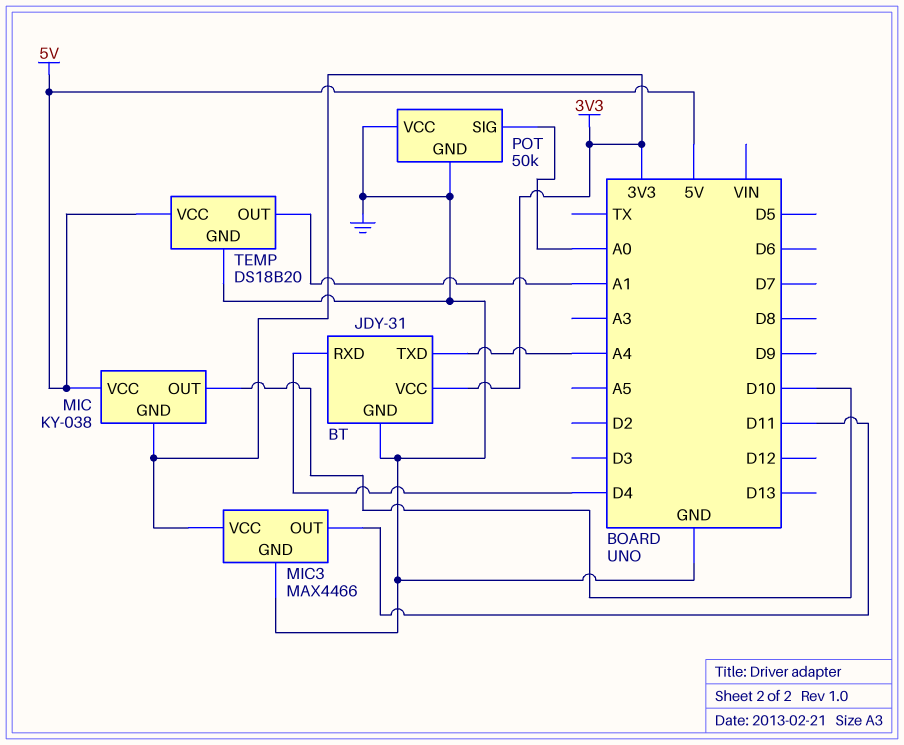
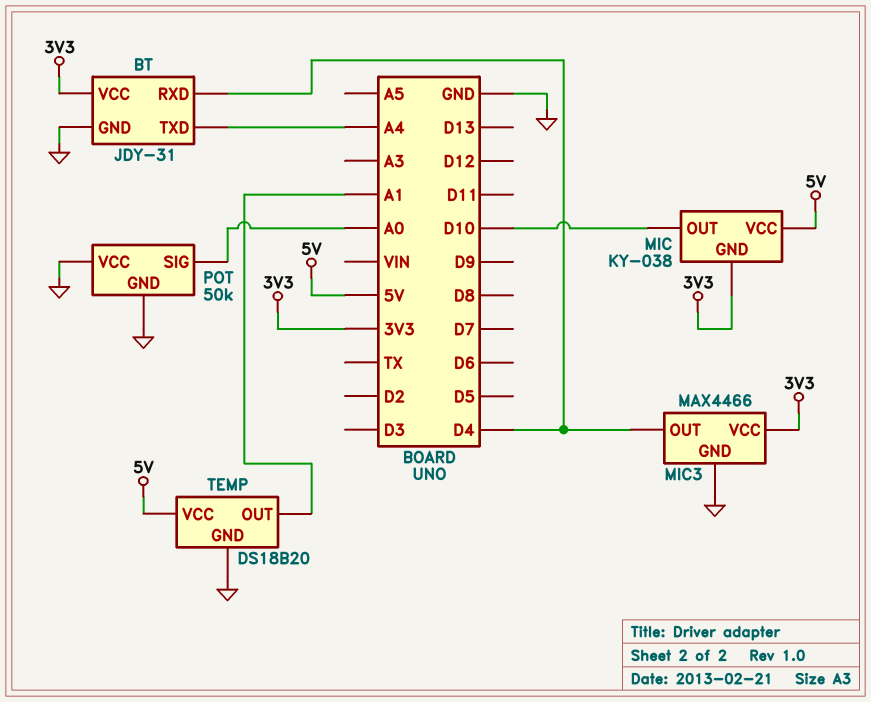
MIC3 pin OUT: D11 -> D4

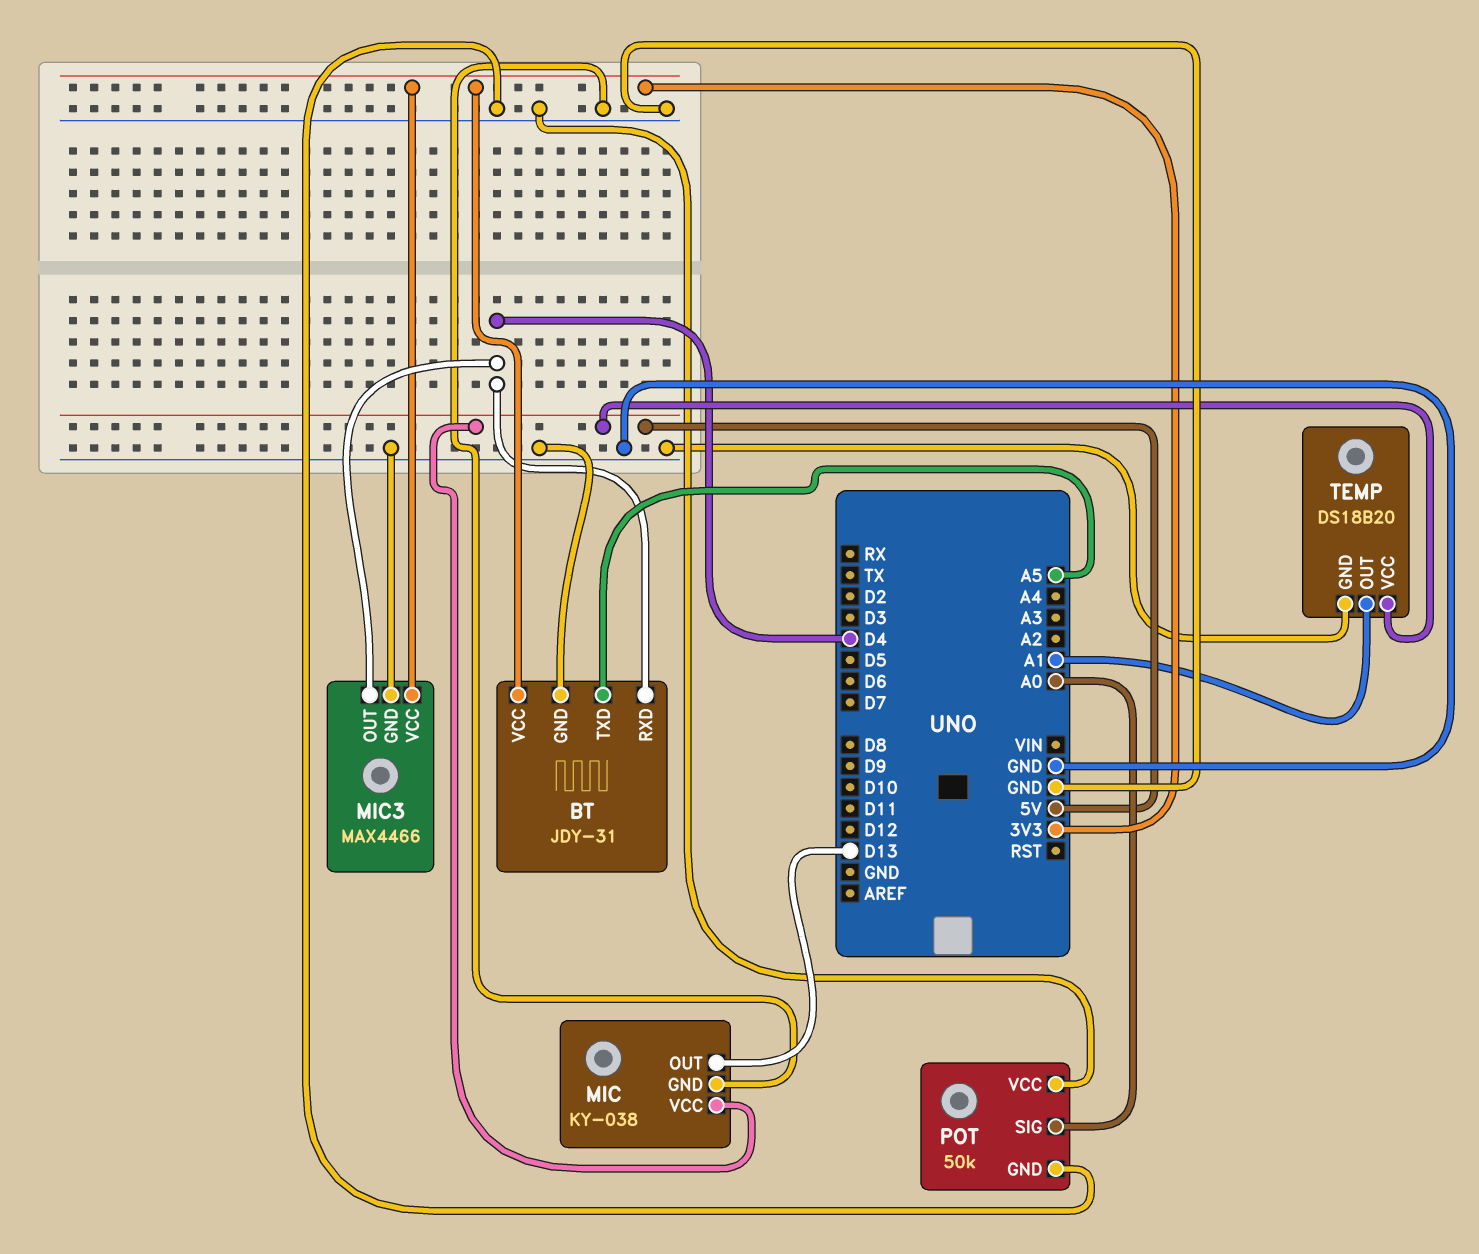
BT pin TXD: A4 -> A5
MIC pin GND: 3V3 -> GND
MIC pin OUT: D10 -> D13

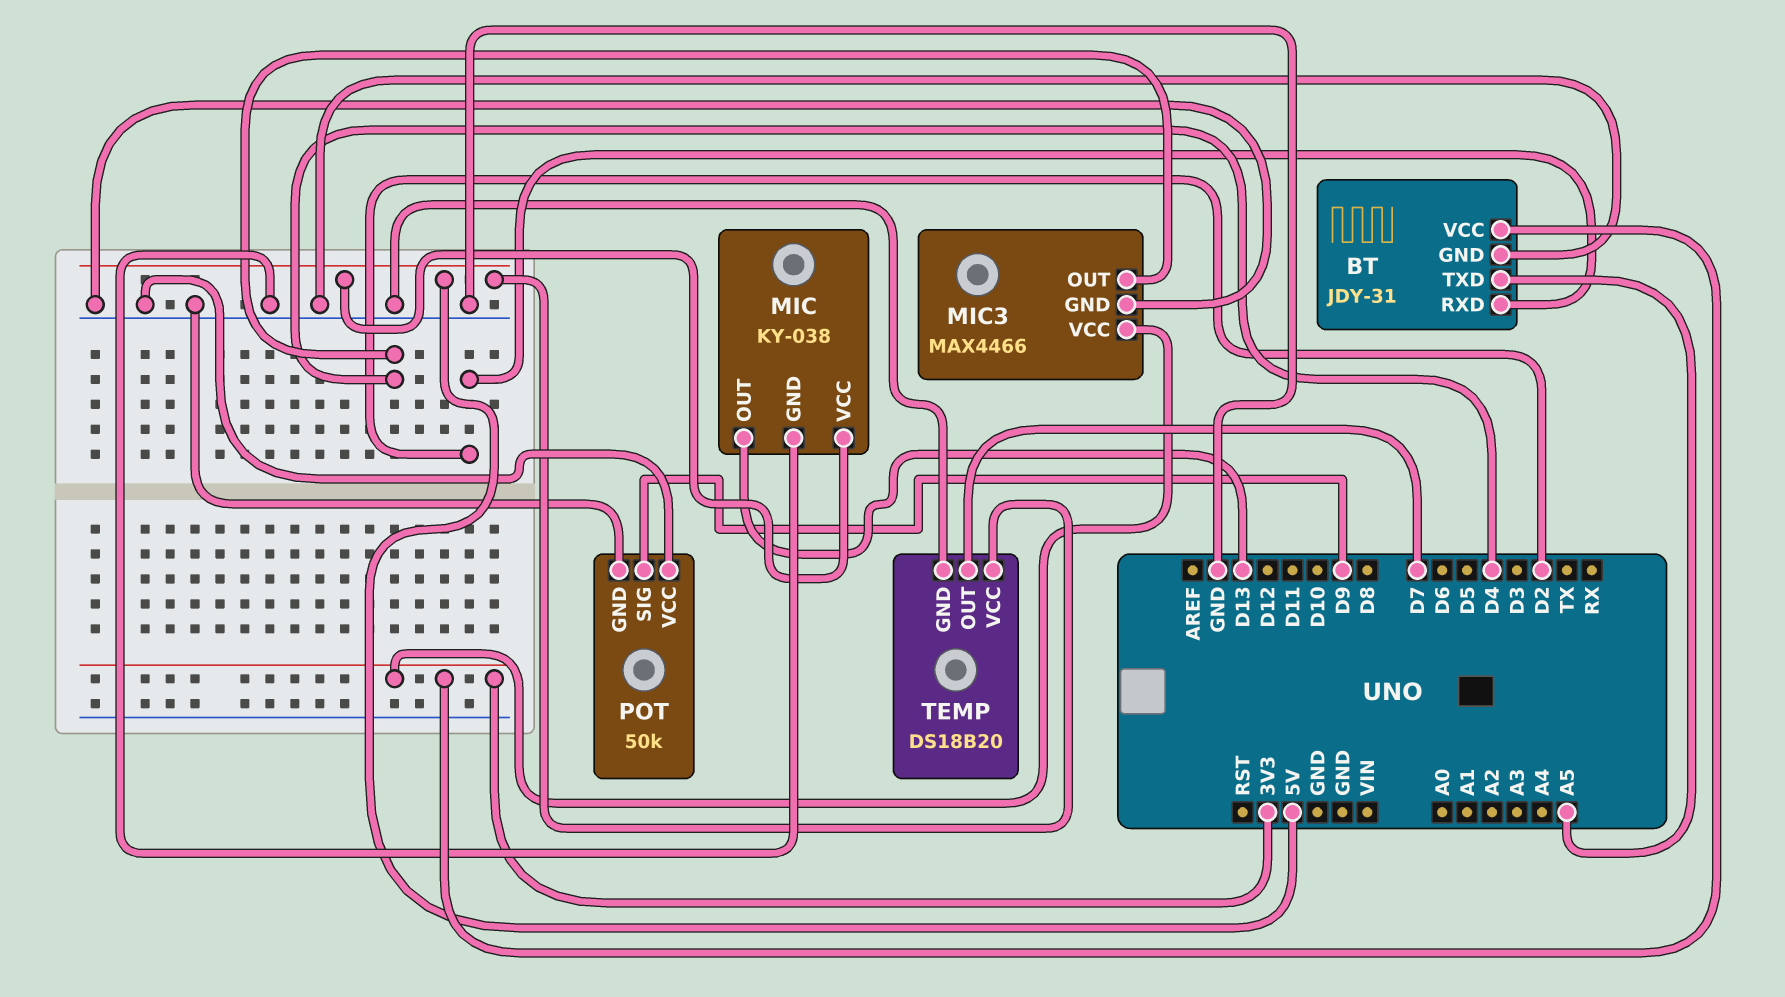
BT pin RXD: D4 -> D2
POT pin SIG: A0 -> D9
TEMP pin OUT: A1 -> D7

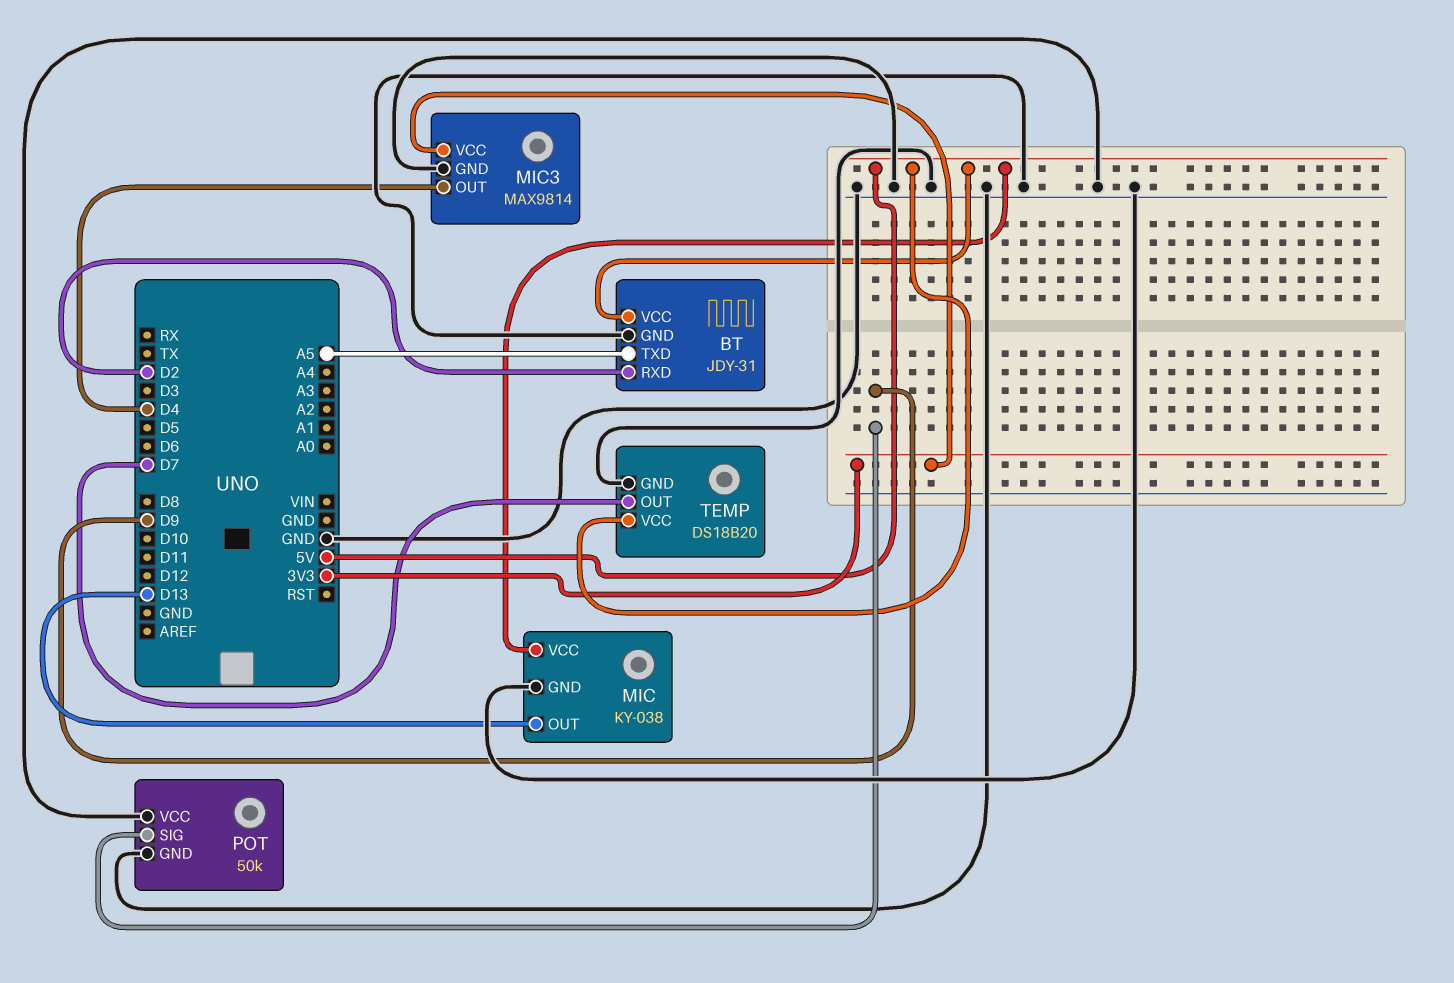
BT pin VCC: 3V3 -> 5V
MIC3: MAX4466 -> MAX9814

